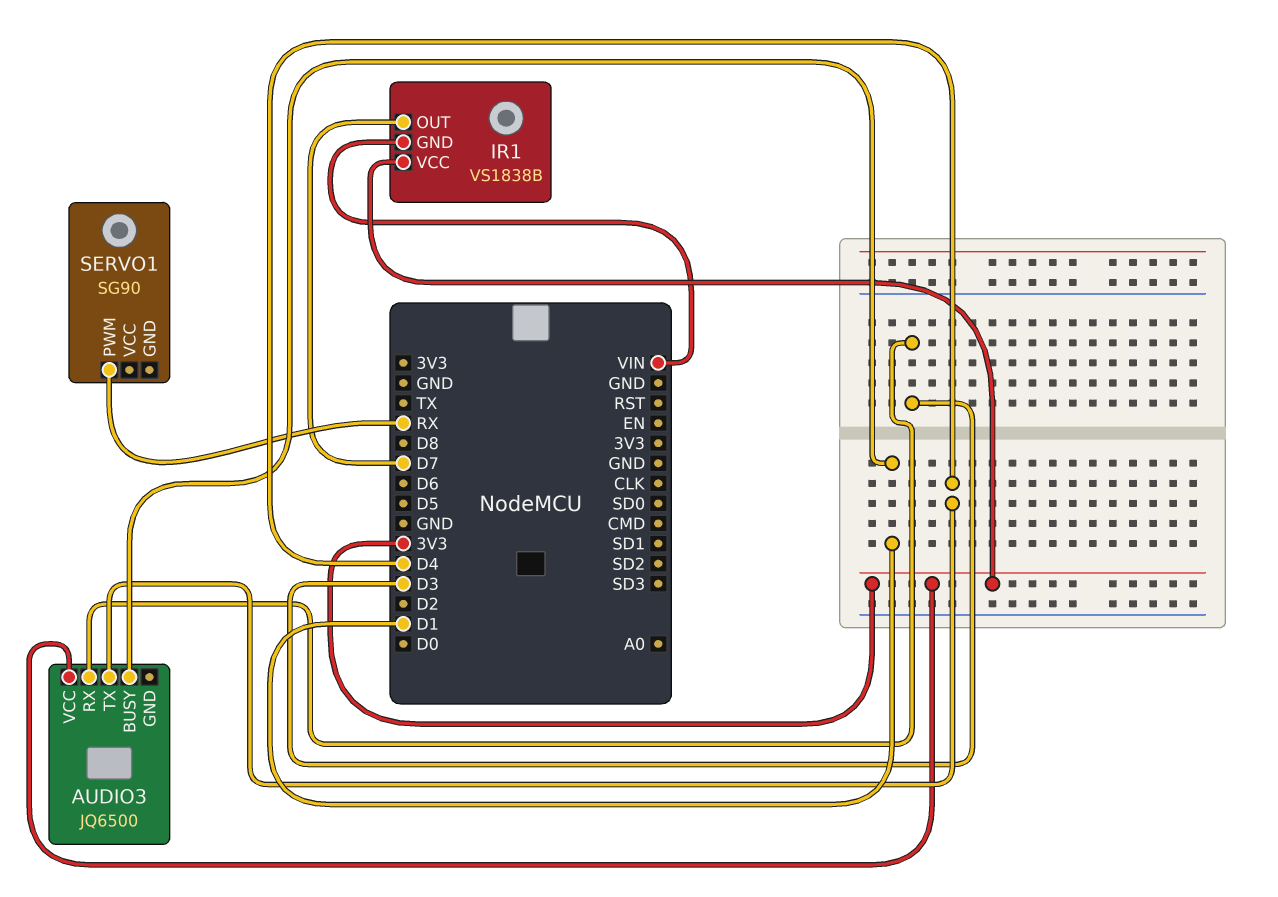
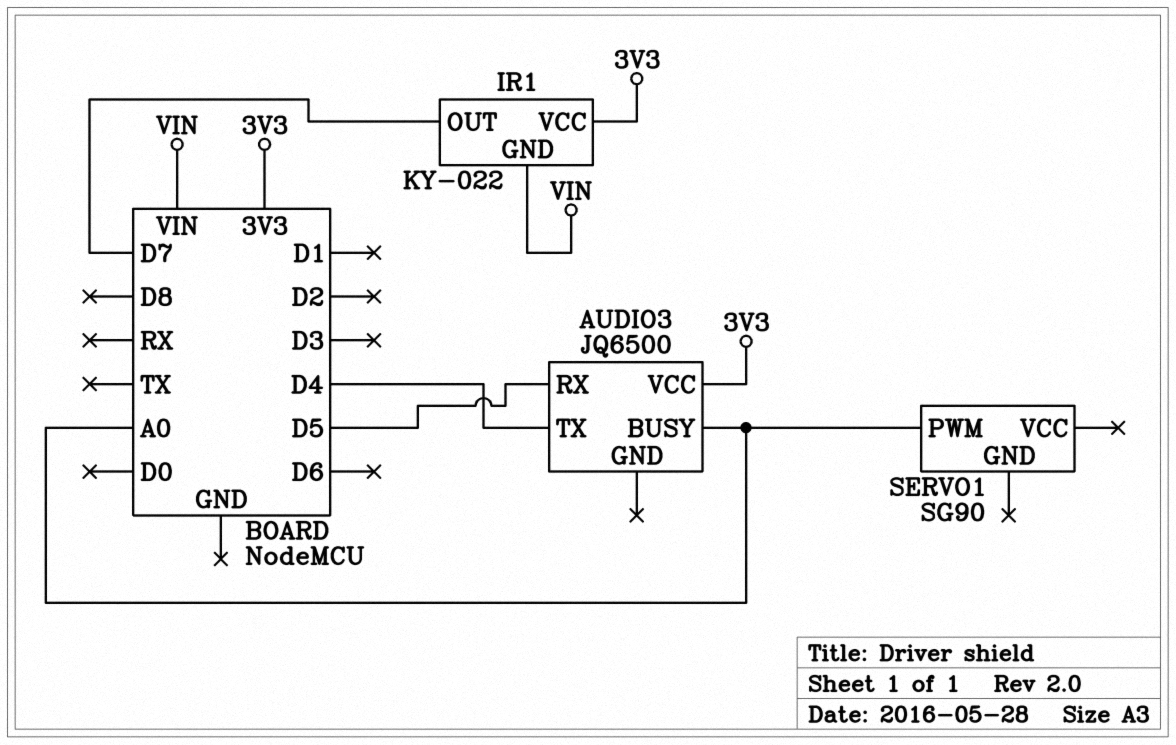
AUDIO3 pin BUSY: D1 -> A0
AUDIO3 pin RX: D3 -> D5
IR1: VS1838B -> KY-022
SERVO1 pin PWM: RX -> A0

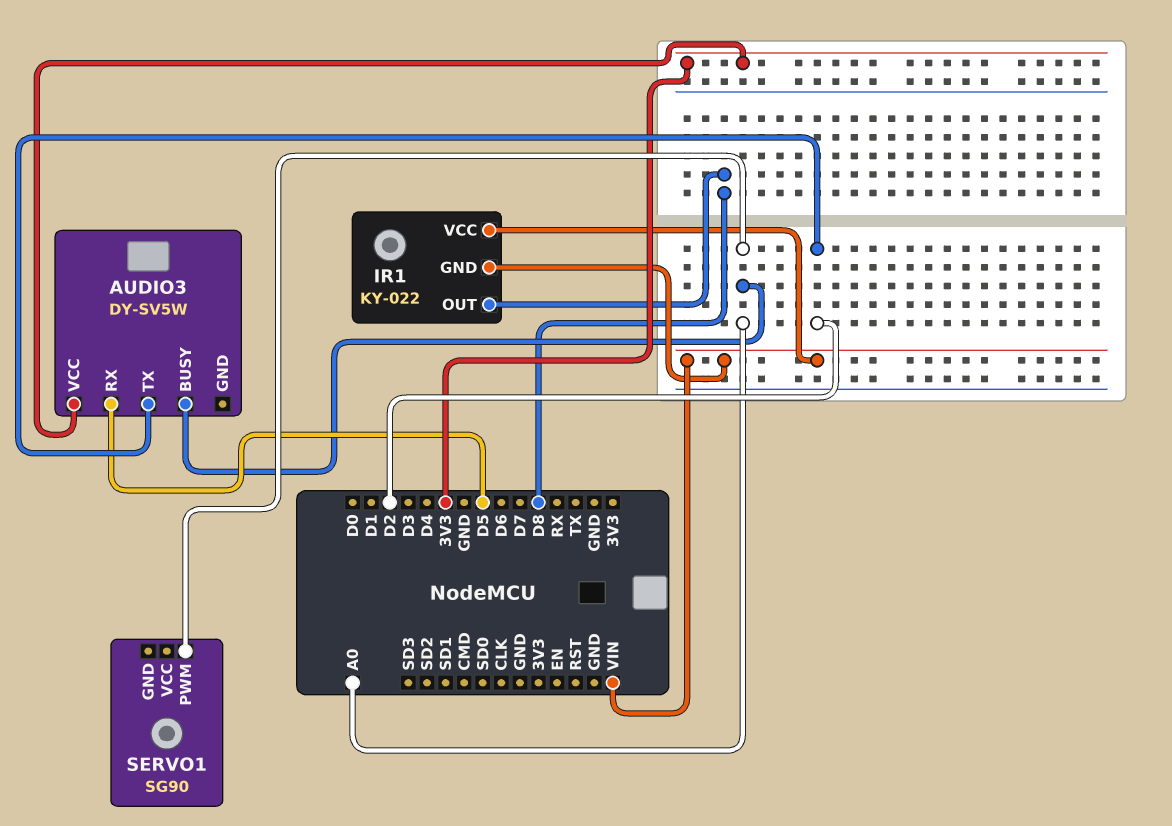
AUDIO3: JQ6500 -> DY-SV5W
AUDIO3 pin TX: D4 -> D2
IR1 pin OUT: D7 -> D8
IR1 pin VCC: 3V3 -> VIN

